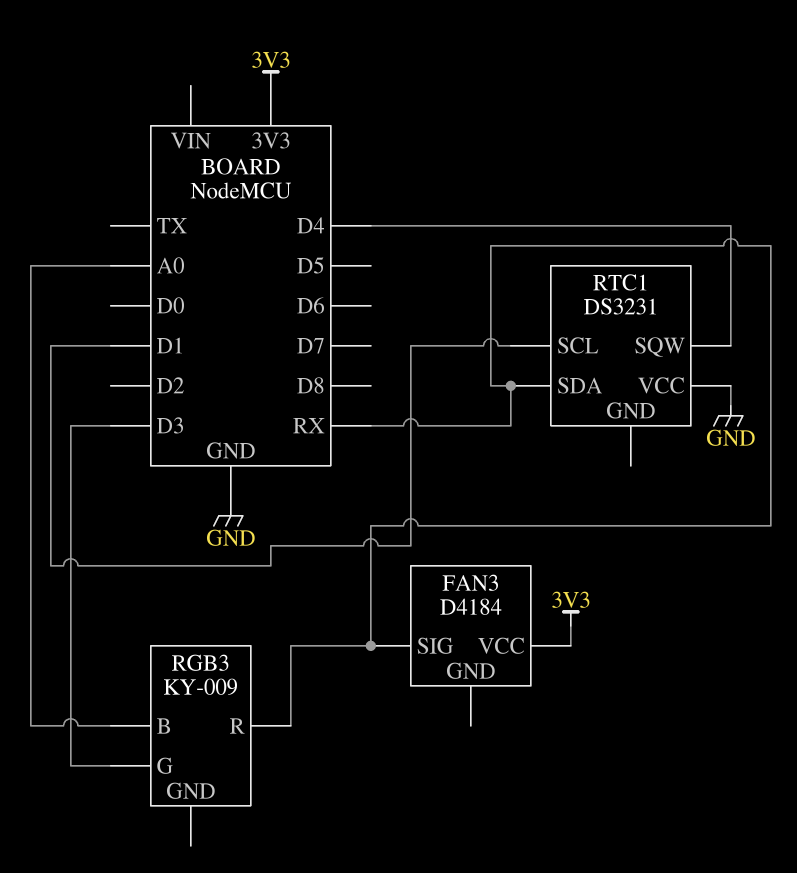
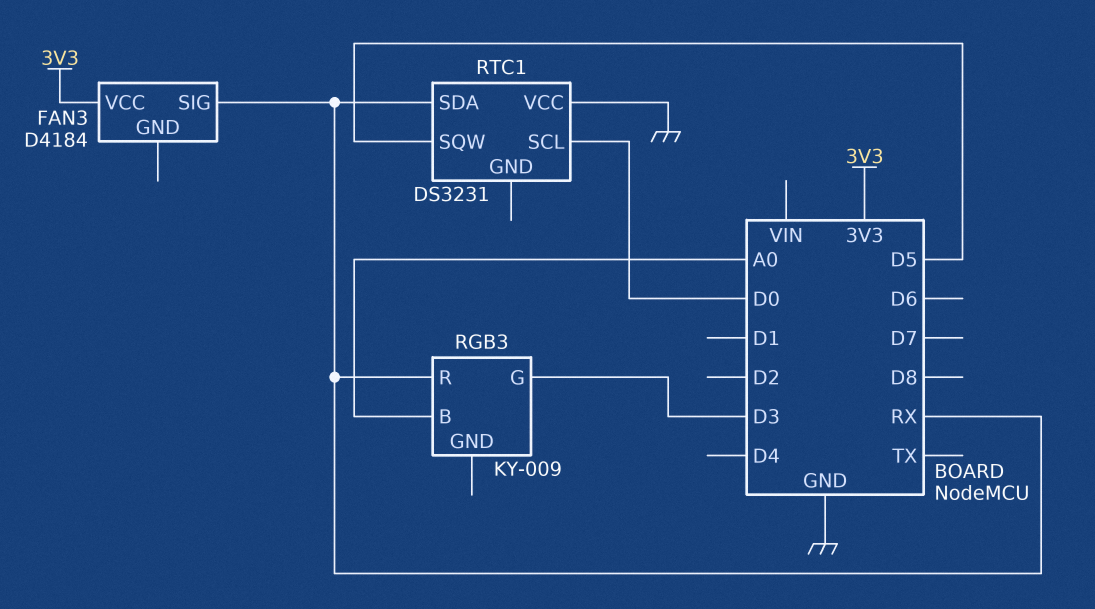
RTC1 pin SCL: D1 -> D0
RTC1 pin SQW: D4 -> D5

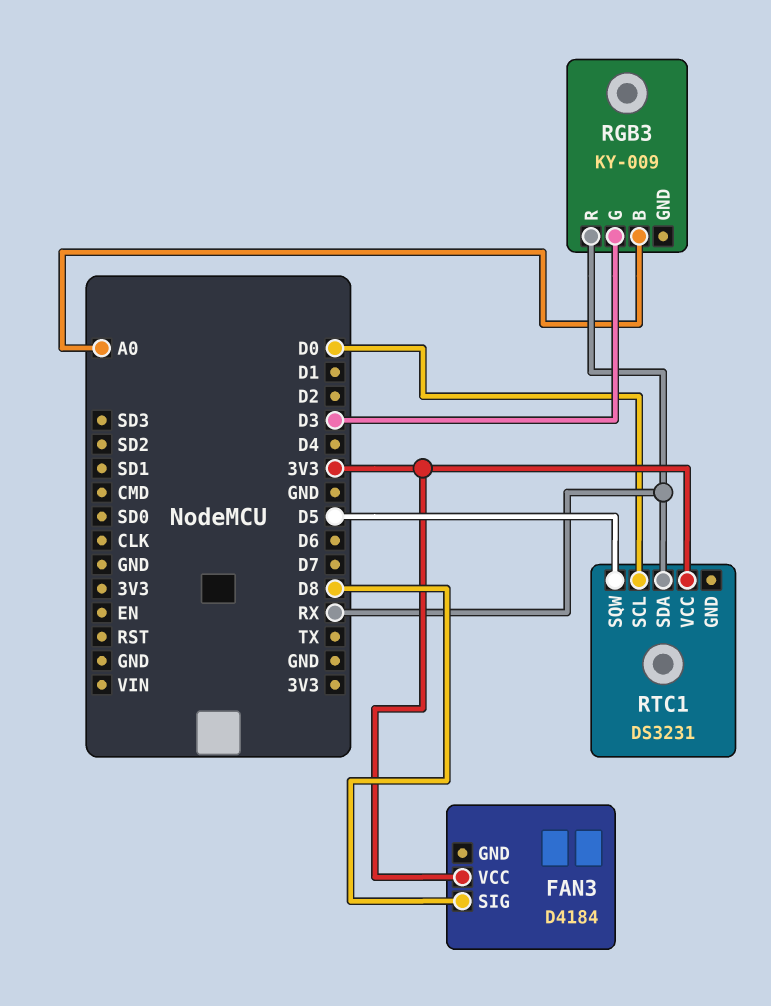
FAN3 pin SIG: RX -> D8
RTC1 pin VCC: GND -> 3V3

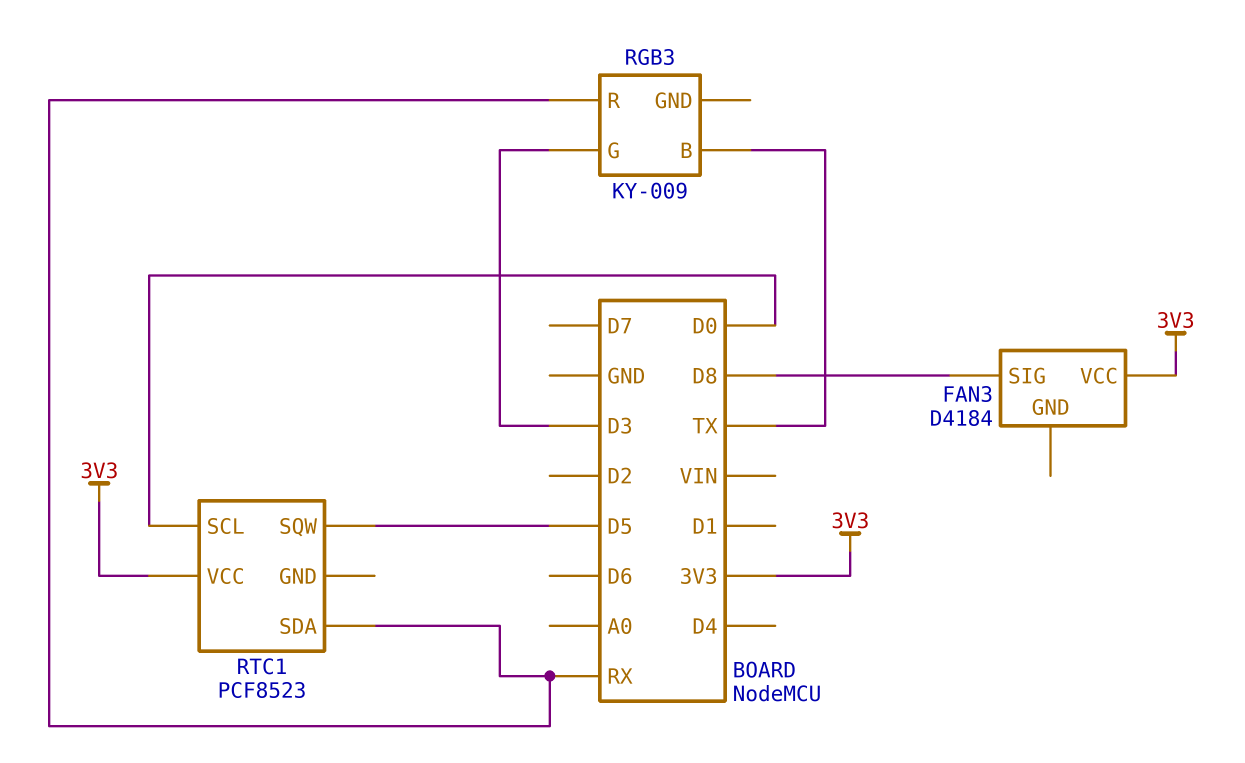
RGB3 pin B: A0 -> TX
RTC1: DS3231 -> PCF8523

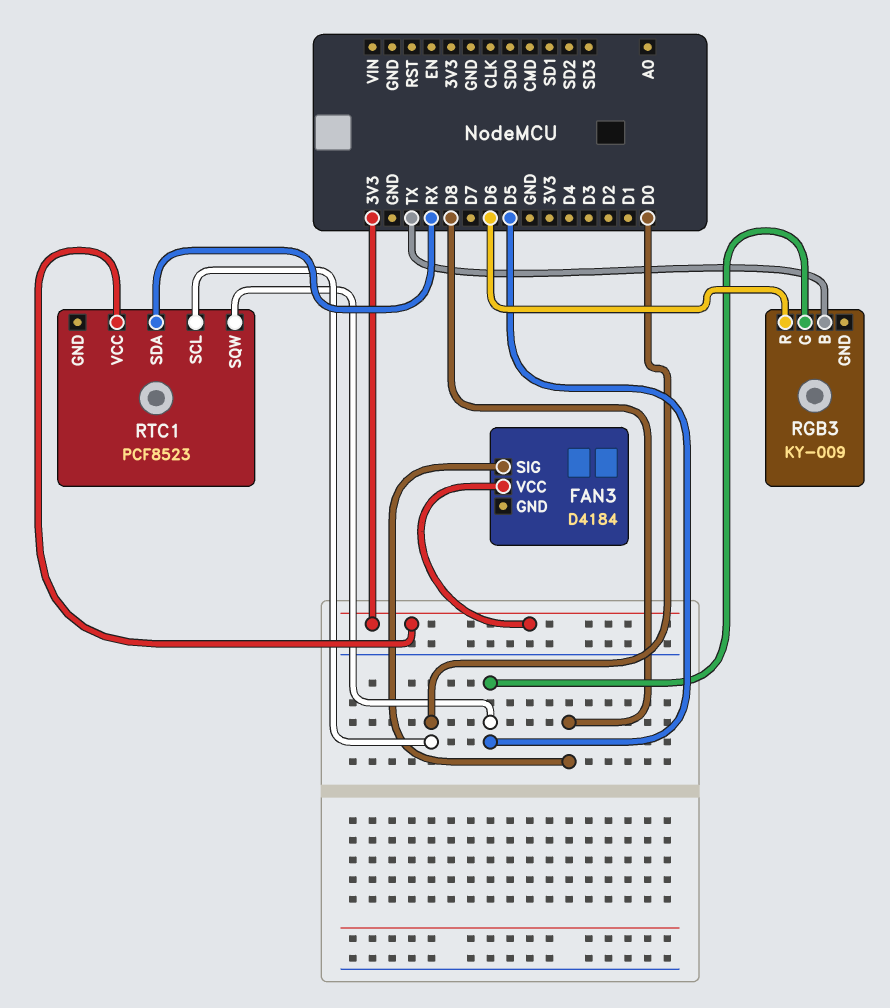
RGB3 pin G: D3 -> D5
RGB3 pin R: RX -> D6

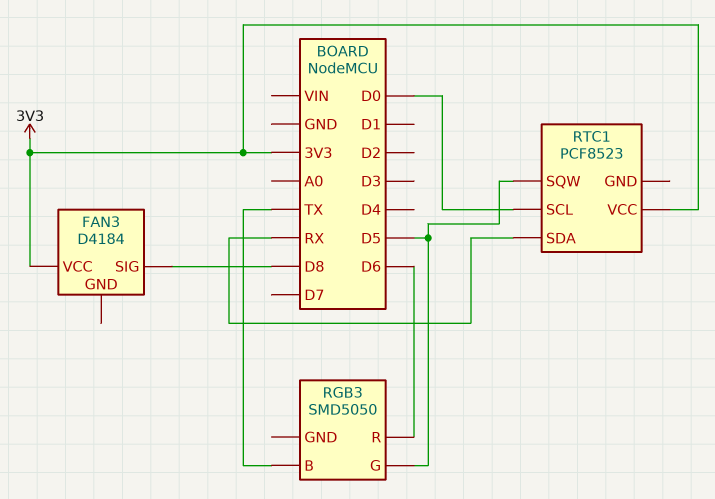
RGB3: KY-009 -> SMD5050

